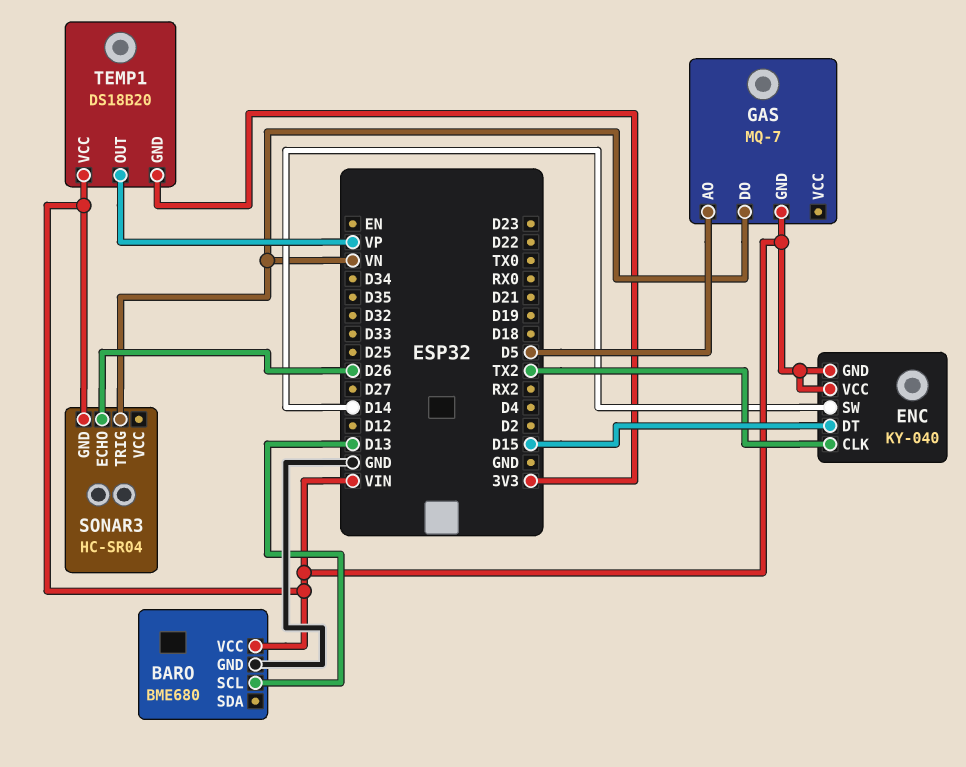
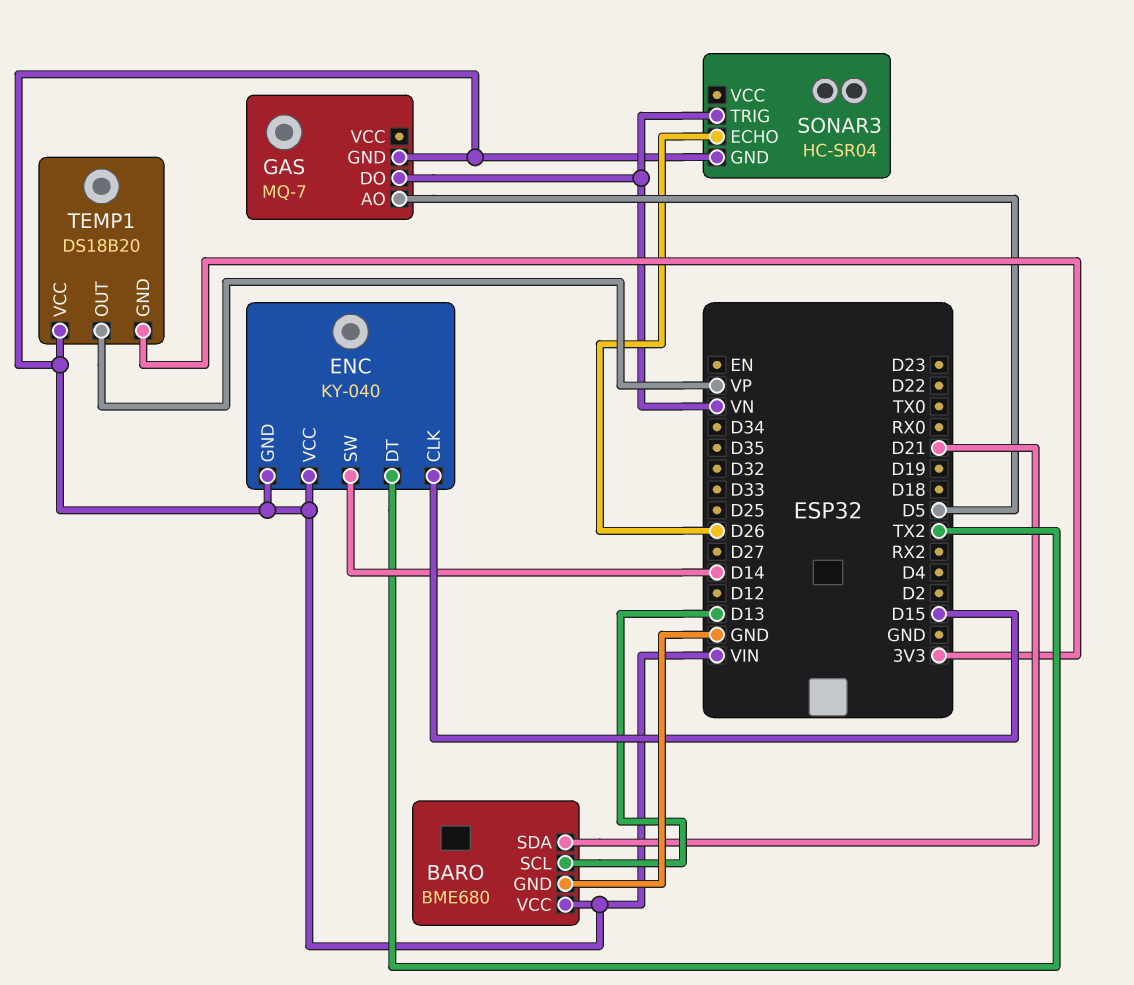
BARO pin SDA: none -> D21
ENC pin CLK: TX2 -> D15
ENC pin DT: D15 -> TX2

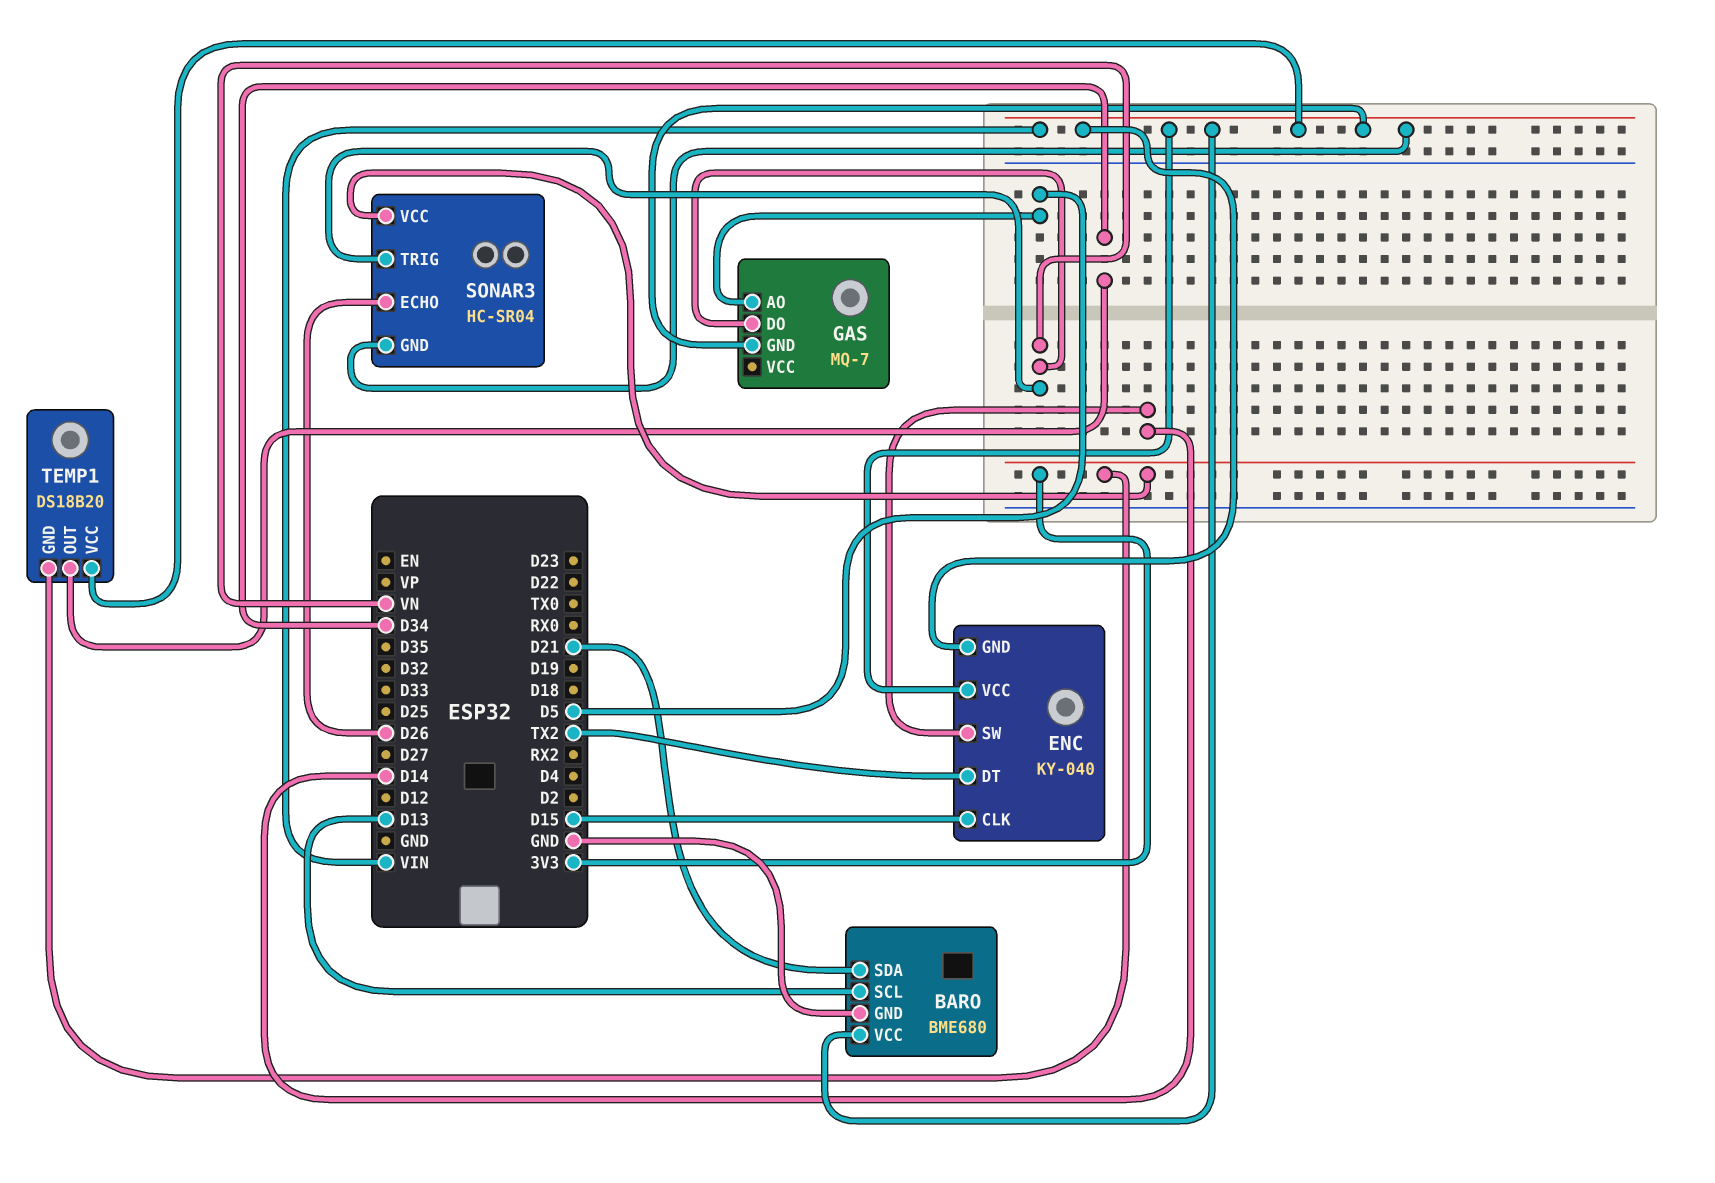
SONAR3 pin VCC: none -> 3V3
TEMP1 pin OUT: VP -> D34

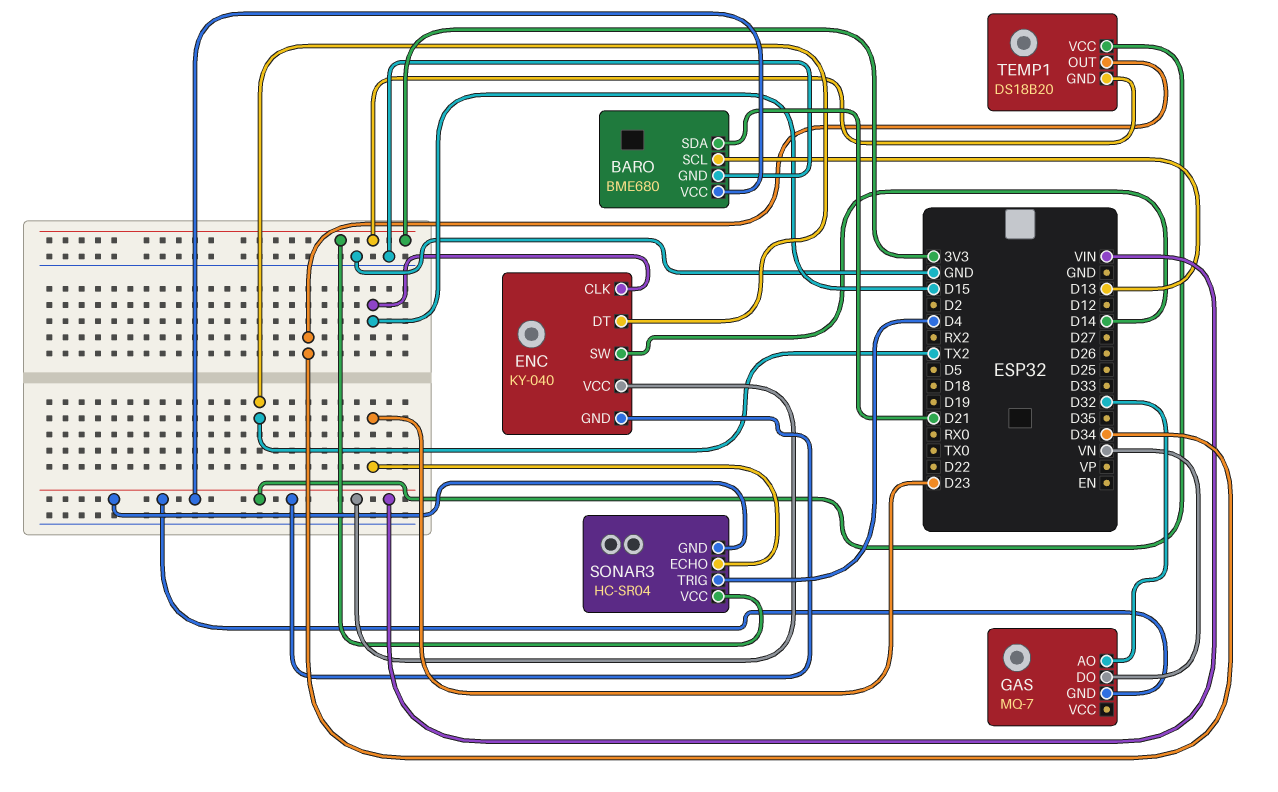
GAS pin AO: D5 -> D32
SONAR3 pin ECHO: D26 -> D23
SONAR3 pin TRIG: VN -> D4

